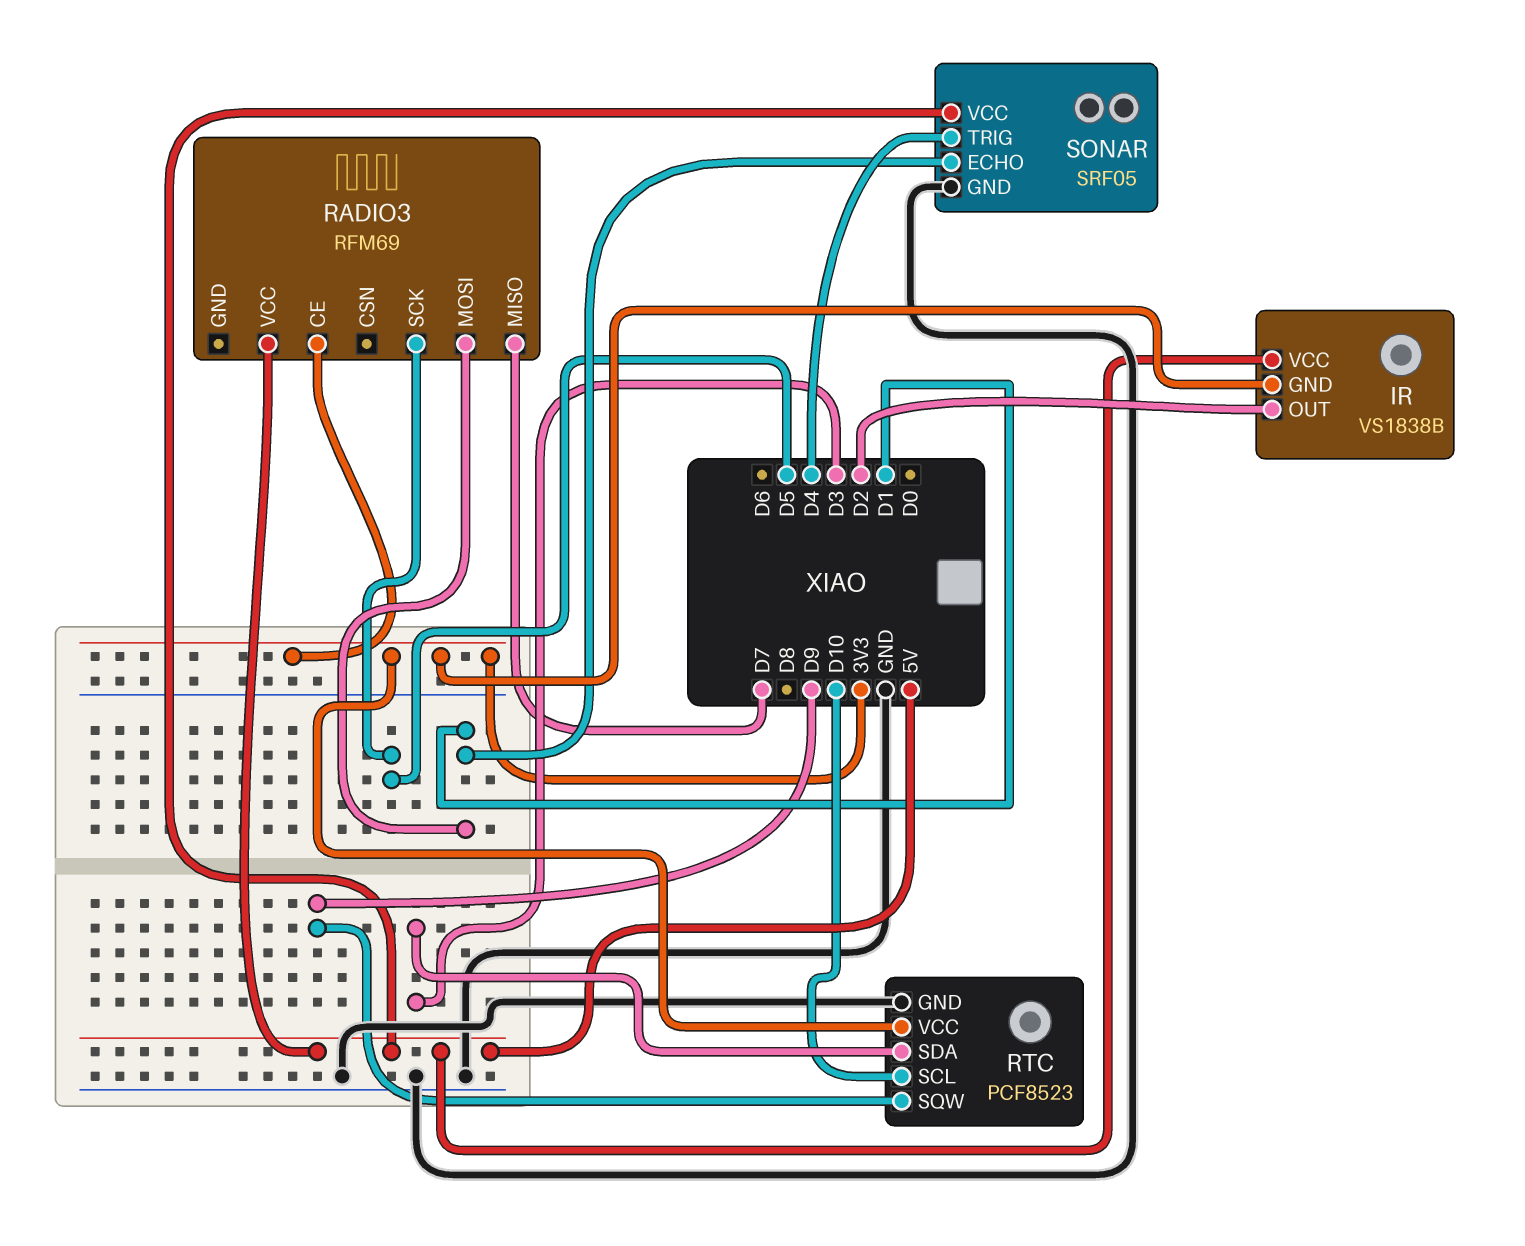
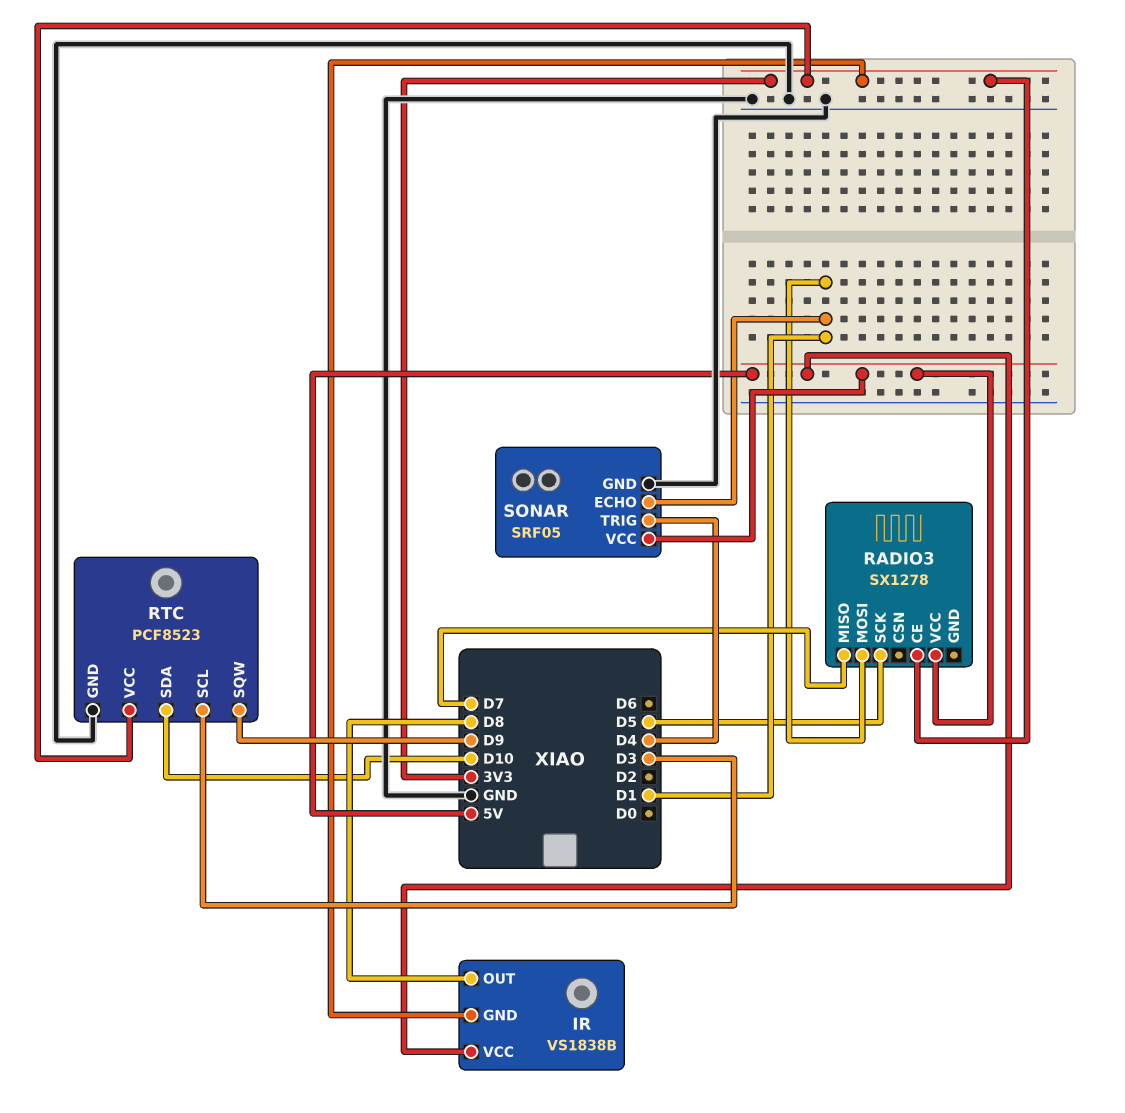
IR pin OUT: D2 -> D8
RADIO3: RFM69 -> SX1278
RTC pin SCL: D10 -> D3
RTC pin SDA: D3 -> D10

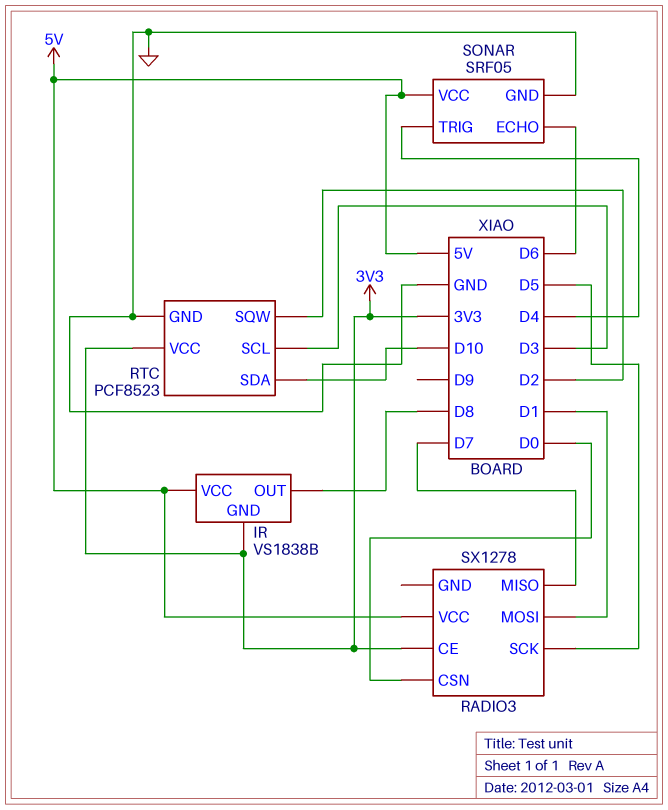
RADIO3 pin CSN: none -> D0
RTC pin SQW: D9 -> D2
SONAR pin ECHO: D1 -> D6

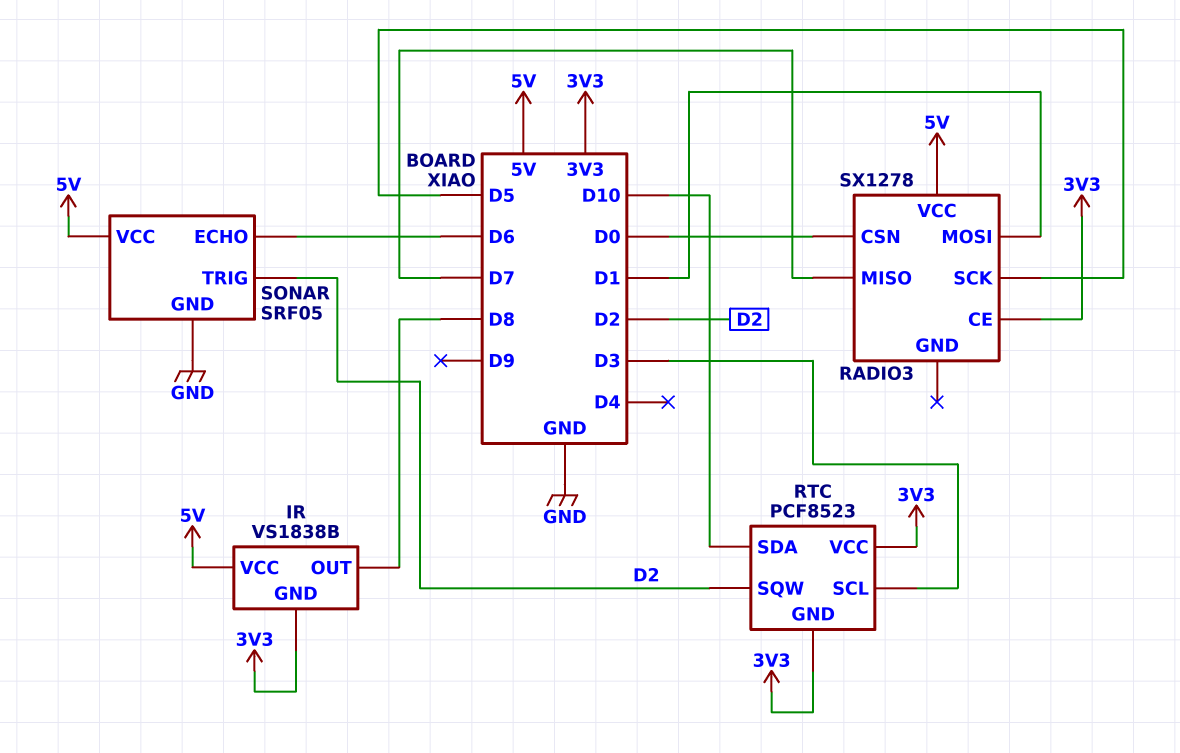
RTC pin GND: GND -> 3V3
SONAR pin TRIG: D4 -> D2

